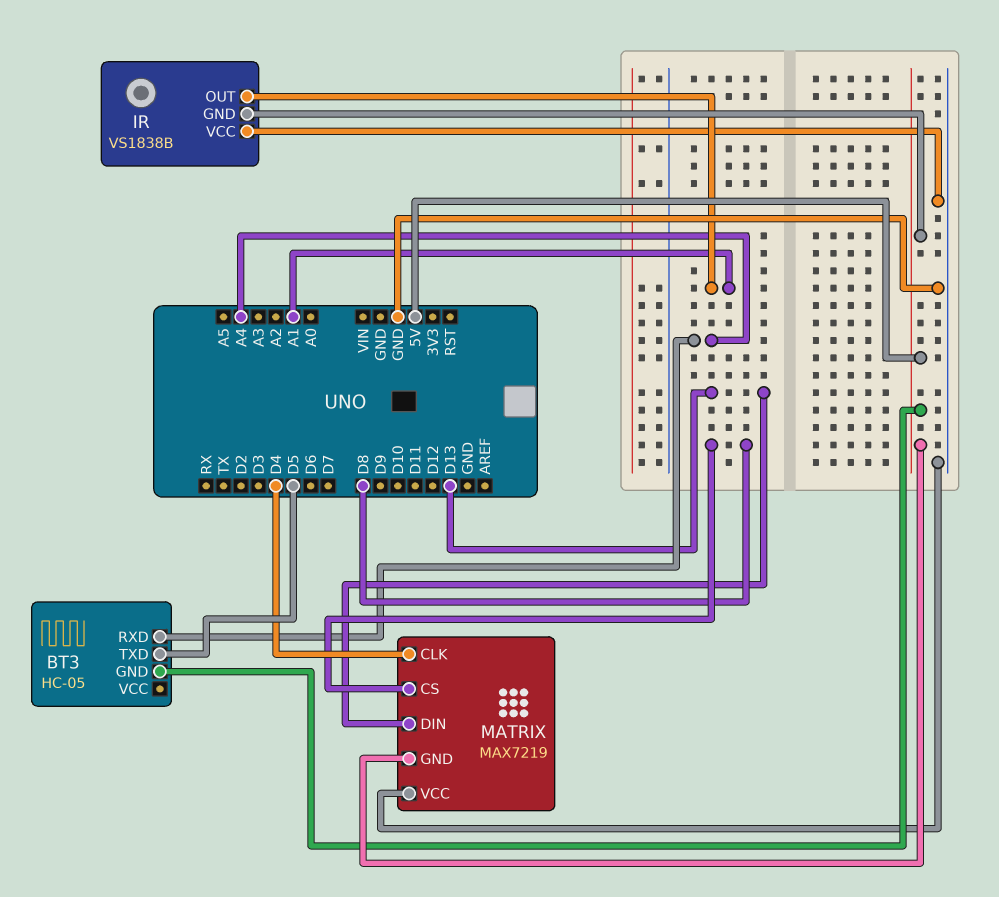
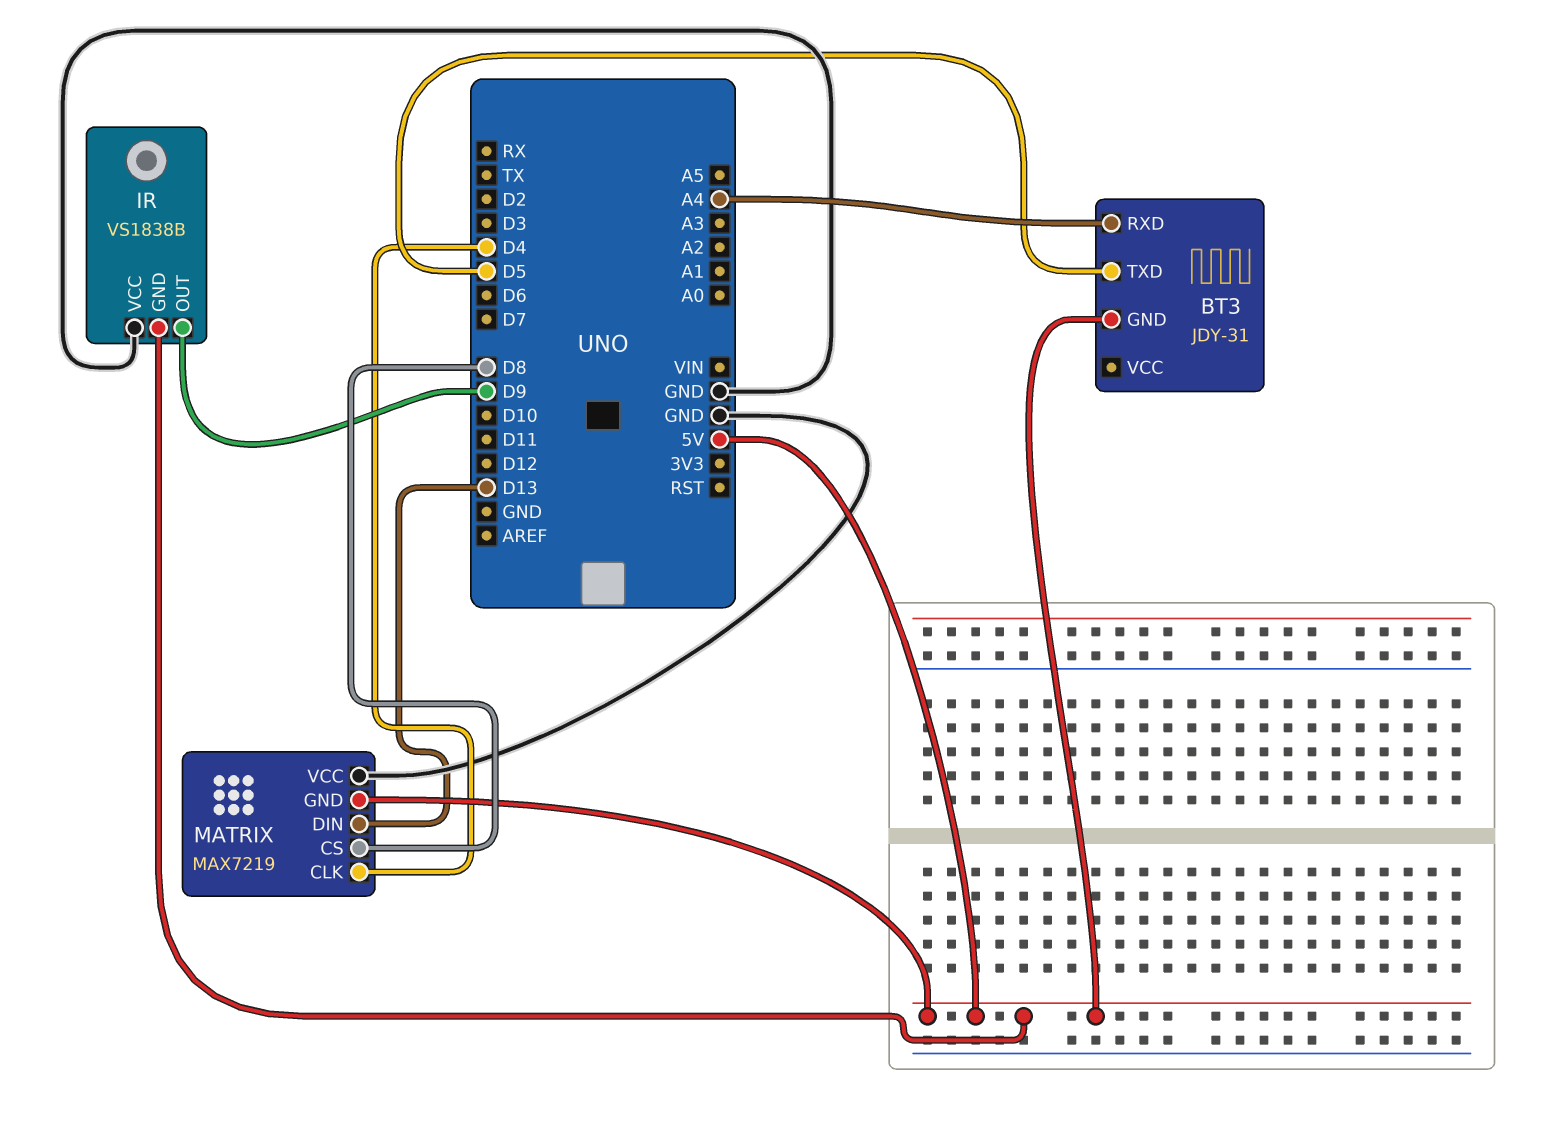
BT3: HC-05 -> JDY-31
IR pin OUT: A1 -> D9

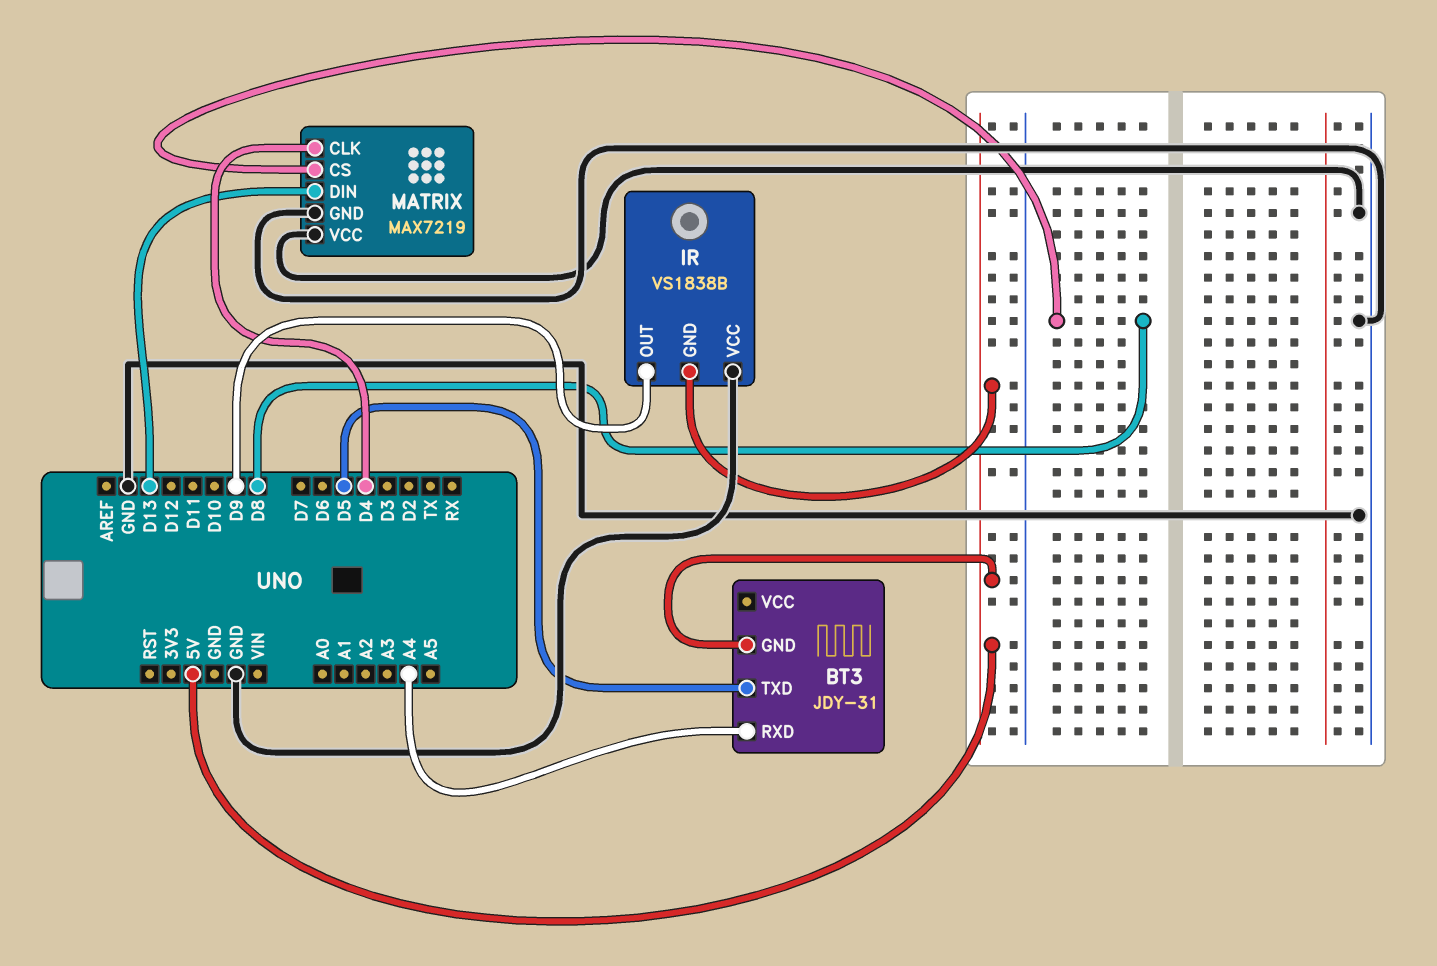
MATRIX pin GND: 5V -> GND

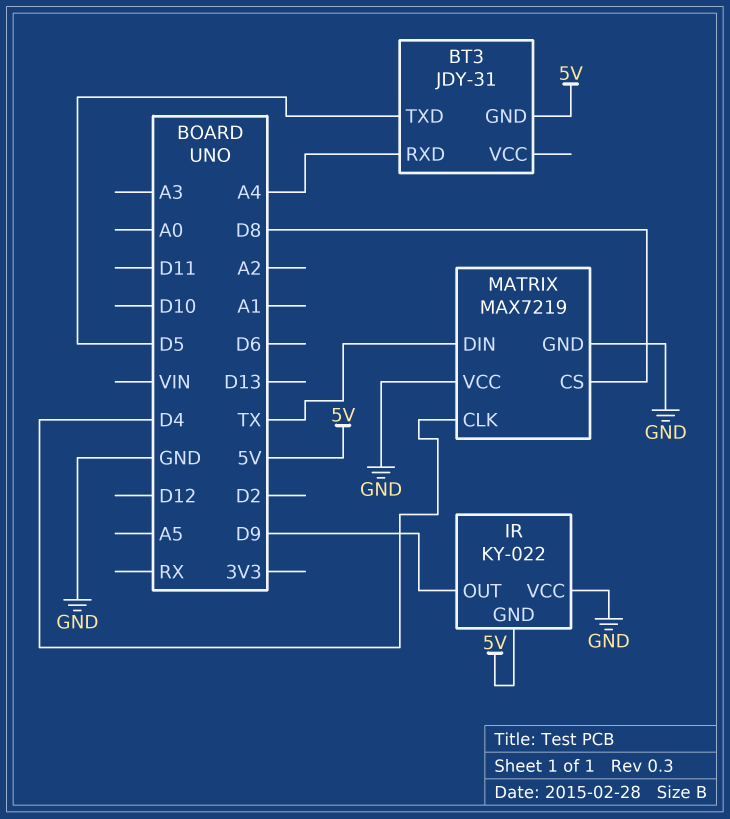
IR: VS1838B -> KY-022
MATRIX pin DIN: D13 -> TX

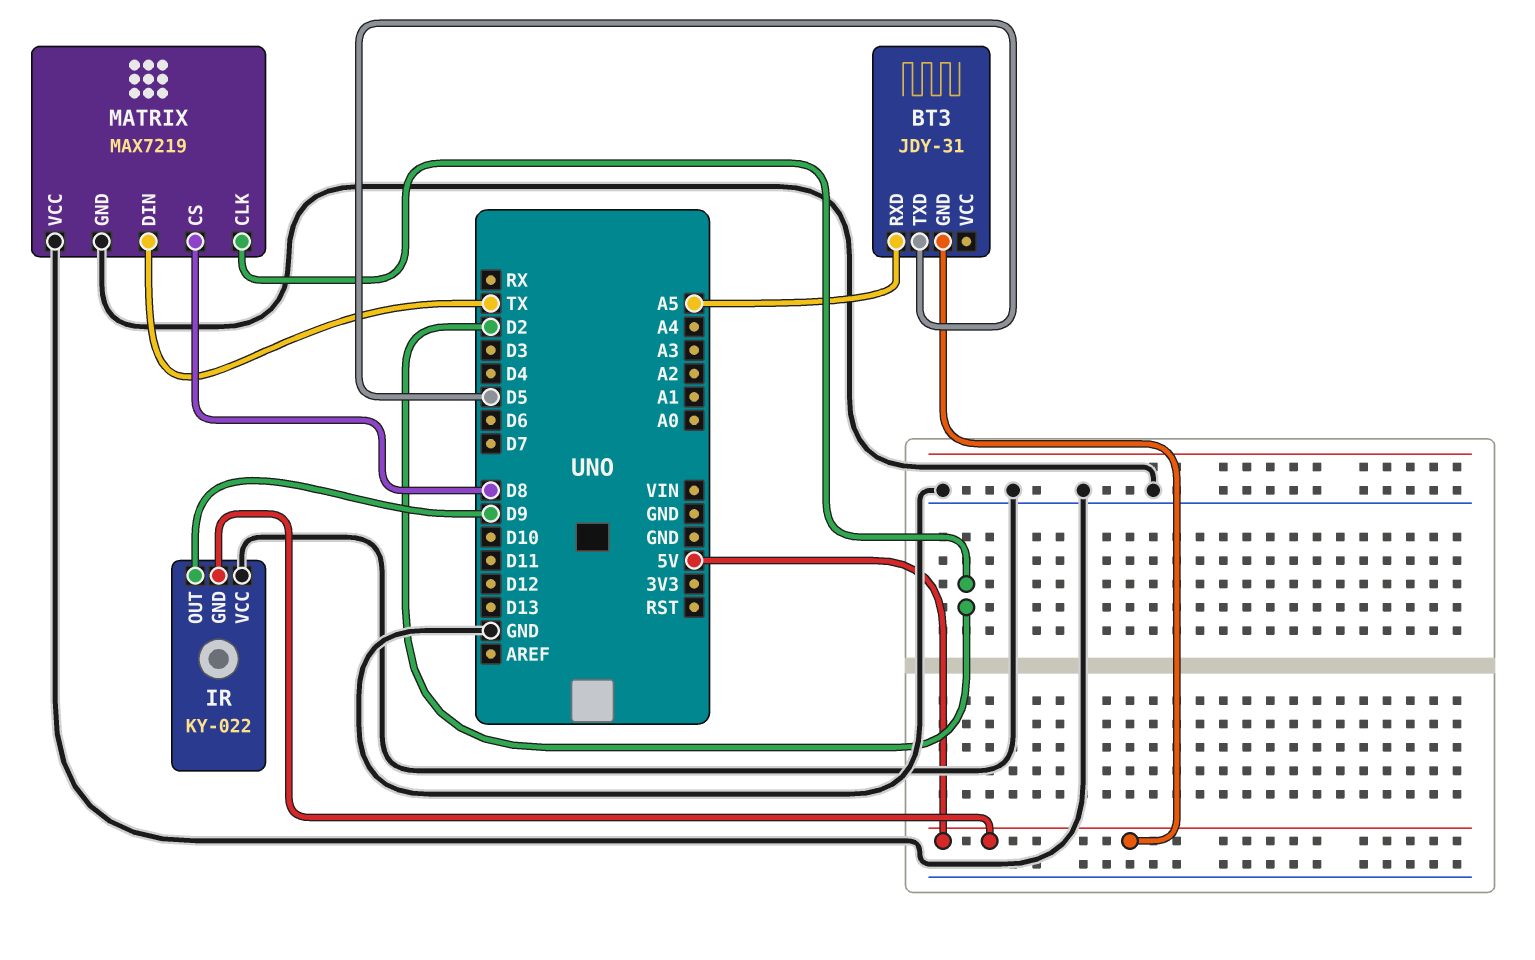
BT3 pin RXD: A4 -> A5
MATRIX pin CLK: D4 -> D2

